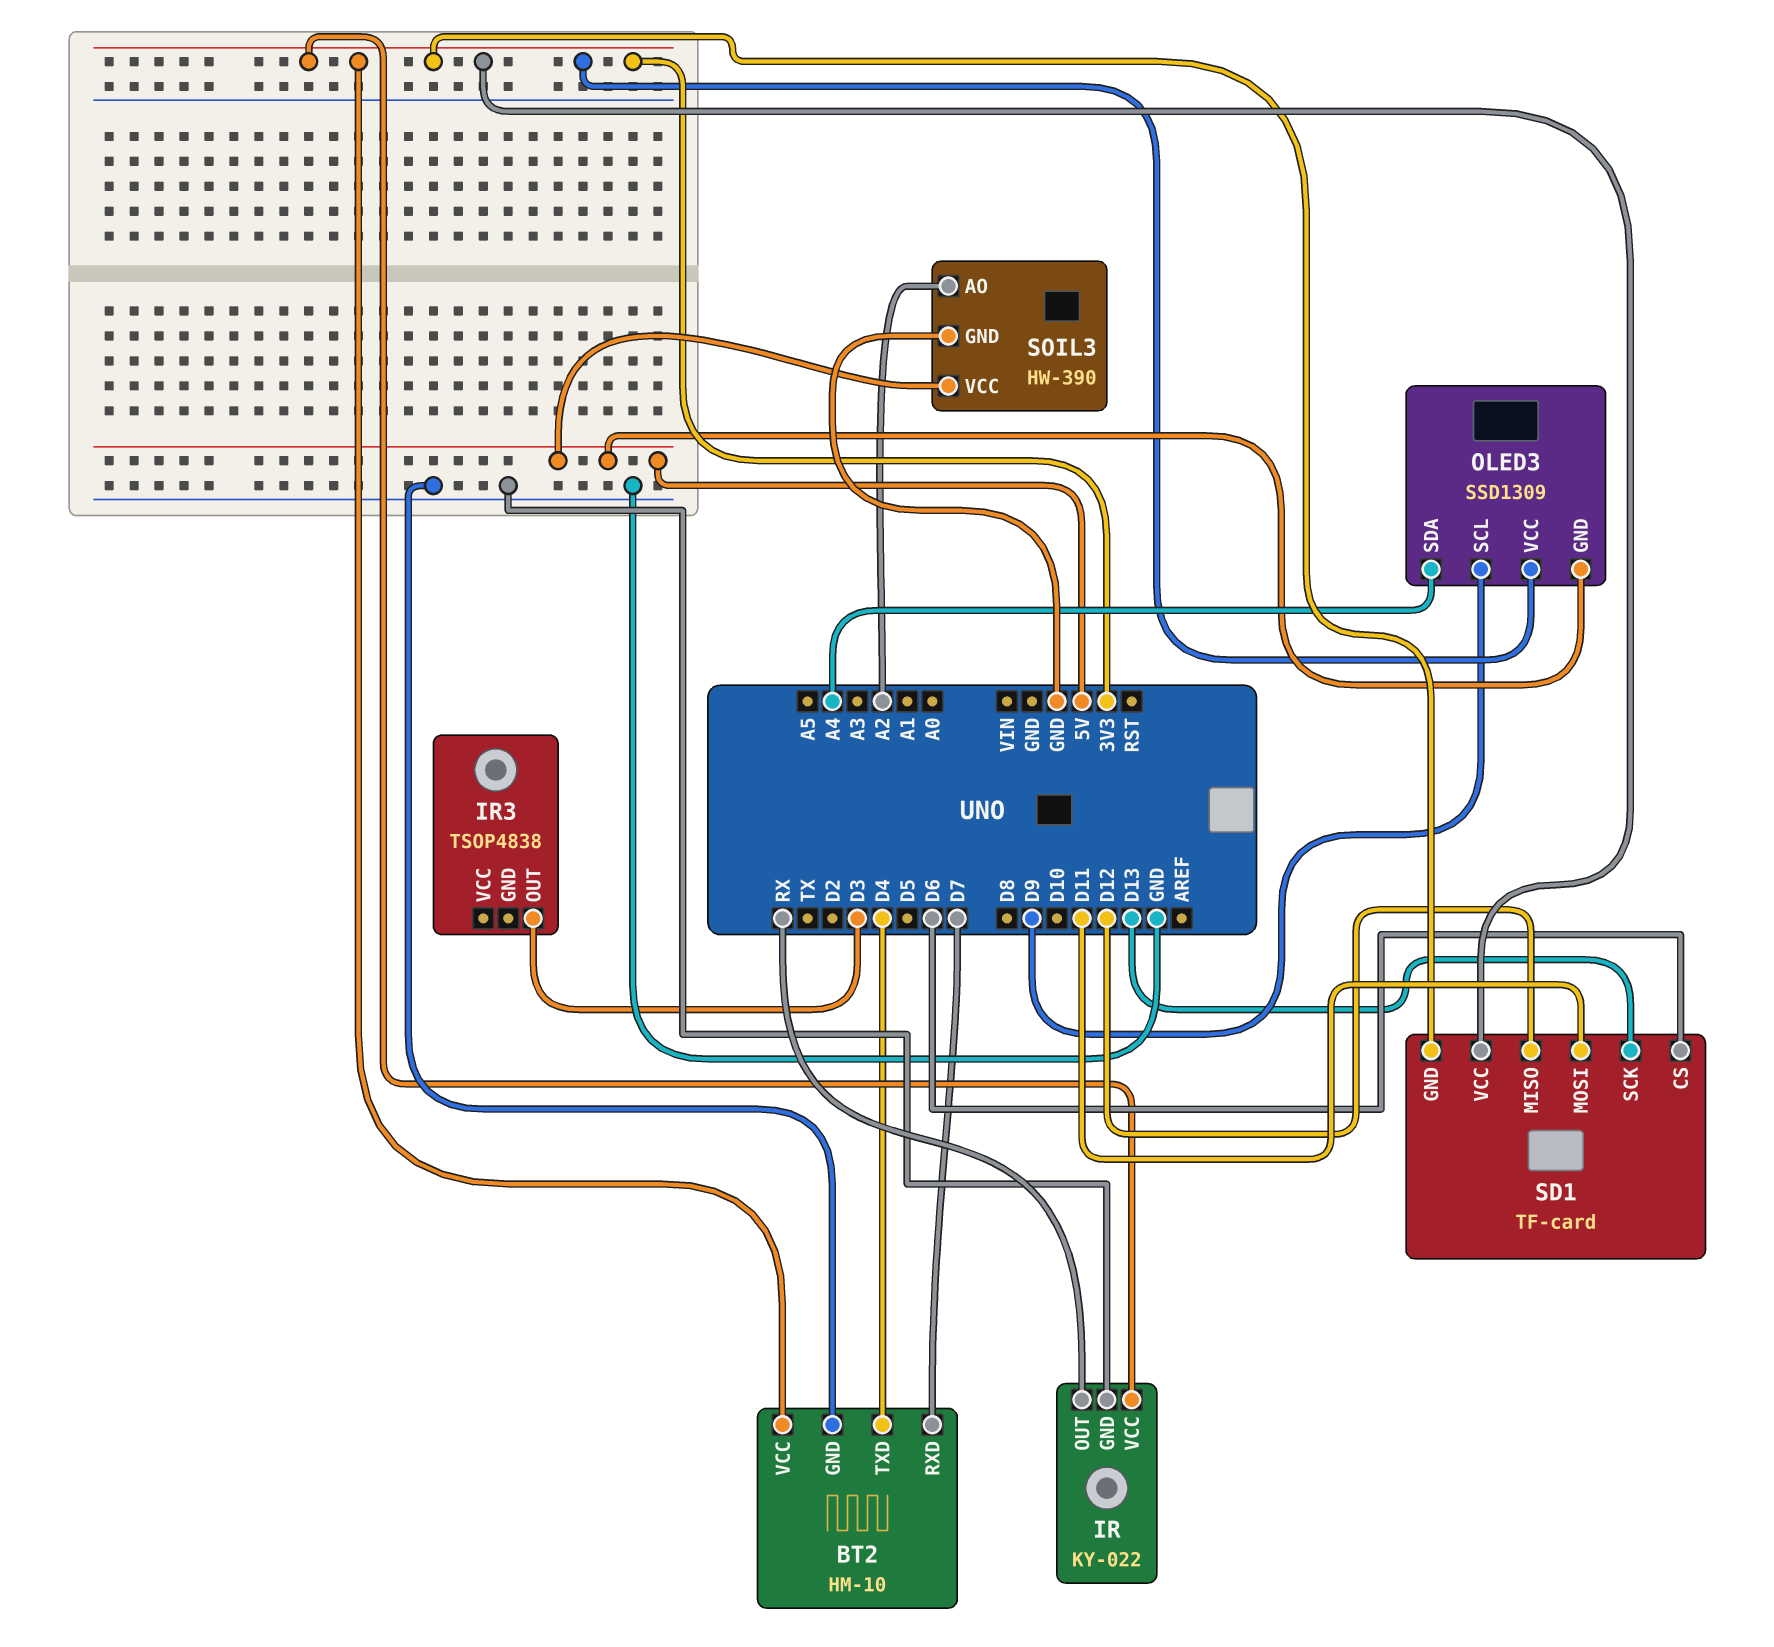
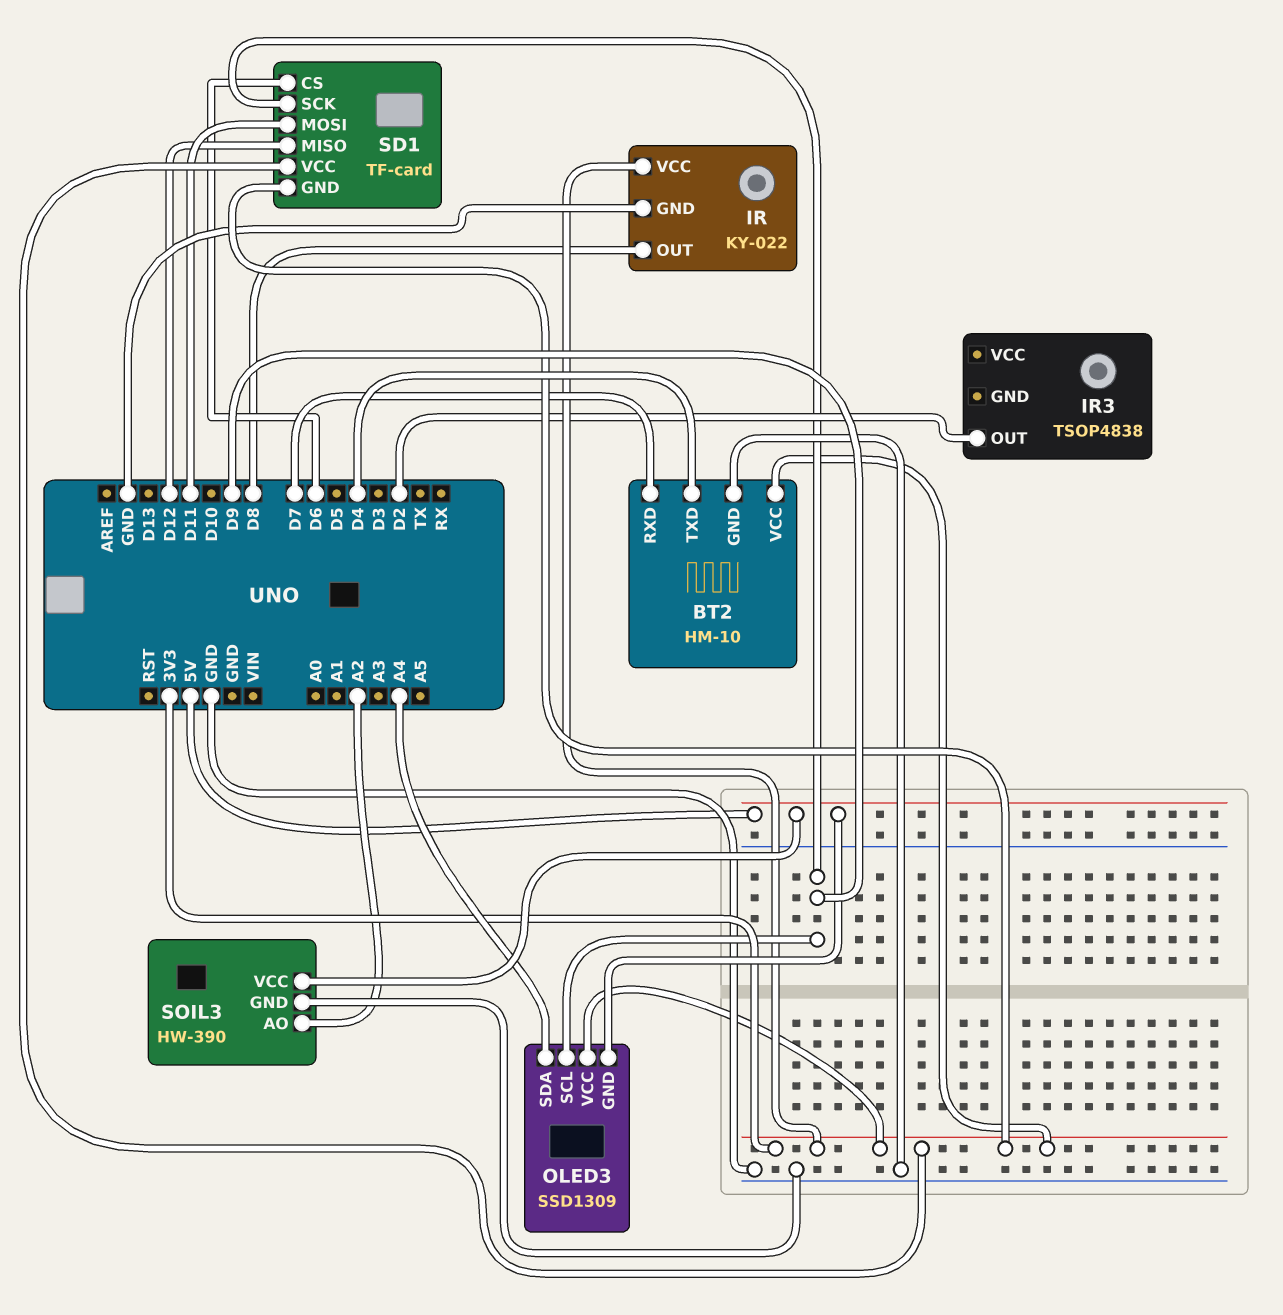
IR pin OUT: RX -> D8
IR3 pin OUT: D3 -> D2
SD1 pin SCK: D13 -> D9

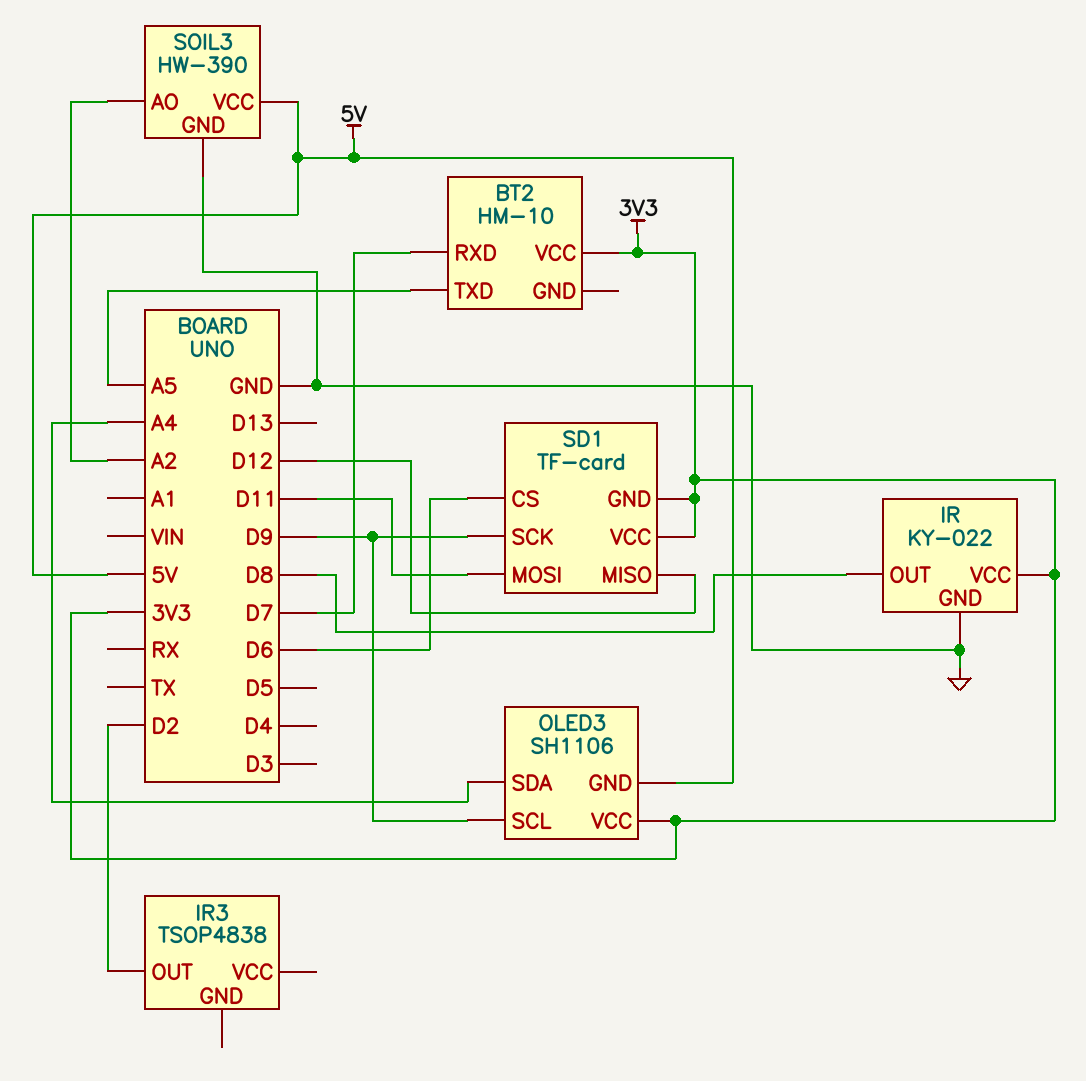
BT2 pin GND: GND -> none
BT2 pin TXD: D4 -> A5
OLED3: SSD1309 -> SH1106

